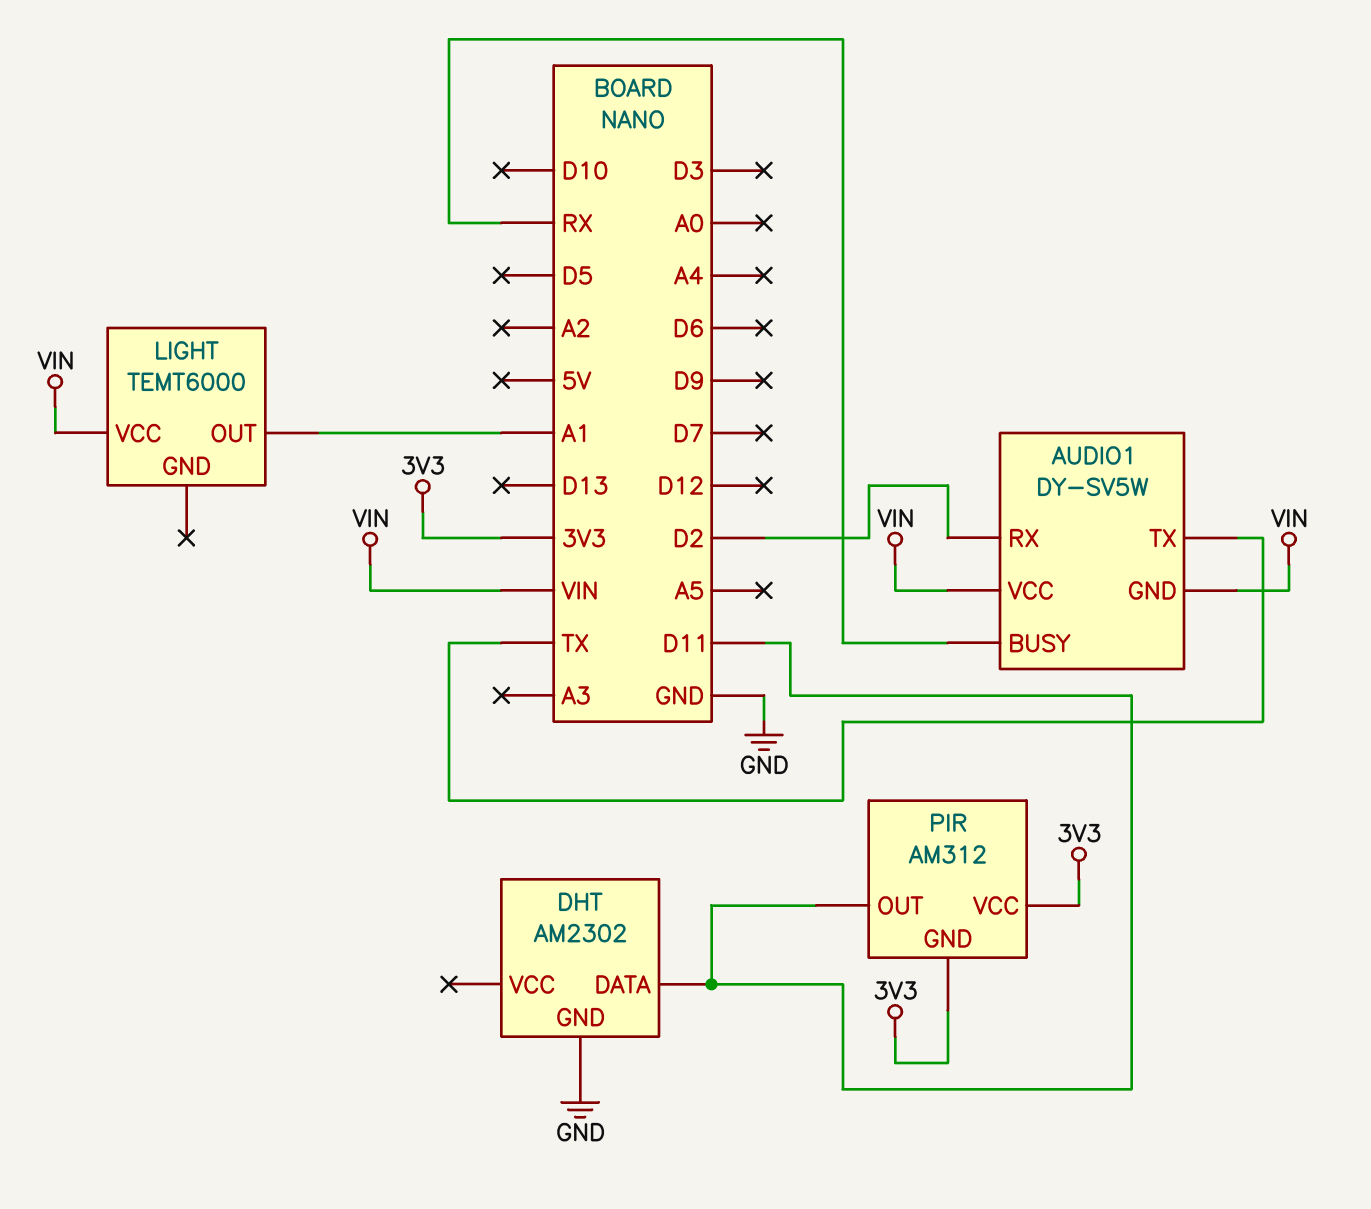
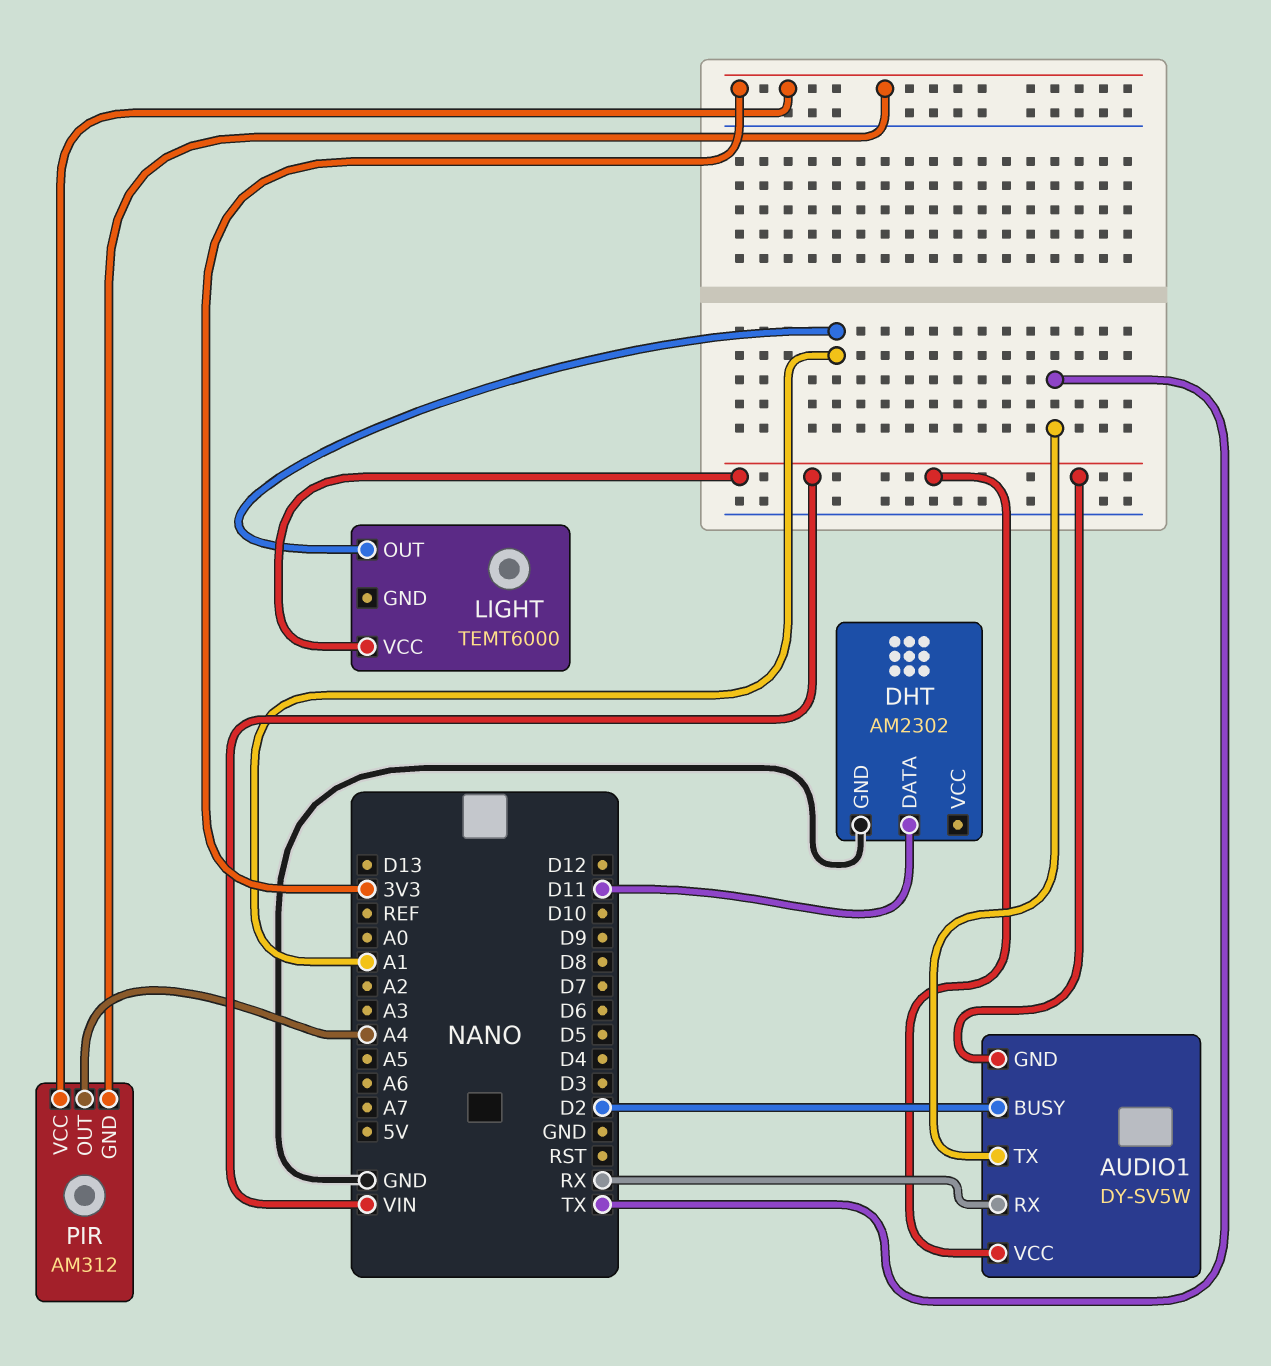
AUDIO1 pin BUSY: RX -> D2
AUDIO1 pin RX: D2 -> RX
PIR pin OUT: D11 -> A4

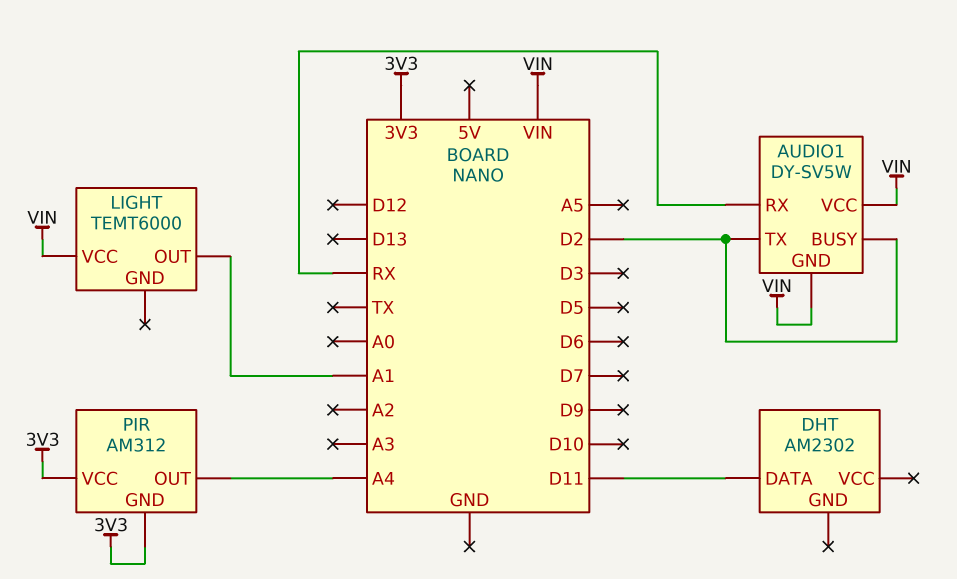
AUDIO1 pin TX: TX -> D2
DHT pin GND: GND -> none

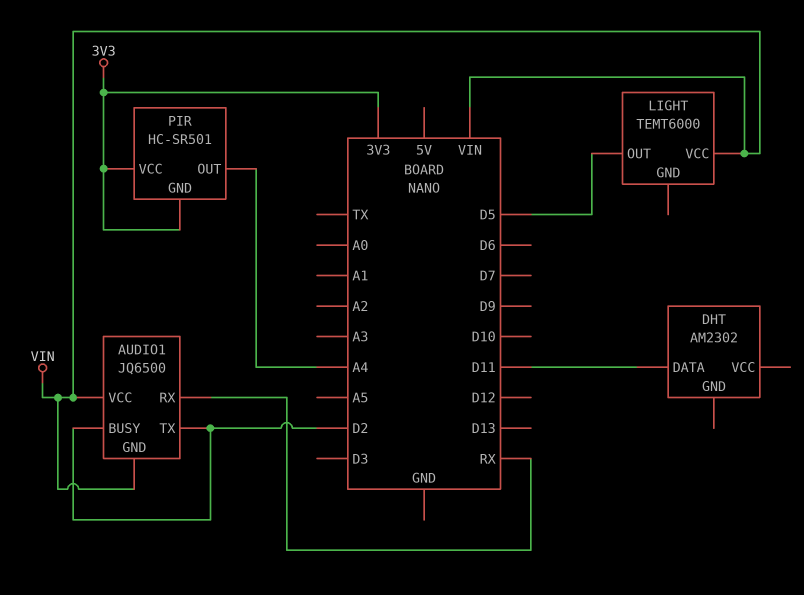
AUDIO1: DY-SV5W -> JQ6500
LIGHT pin OUT: A1 -> D5
PIR: AM312 -> HC-SR501

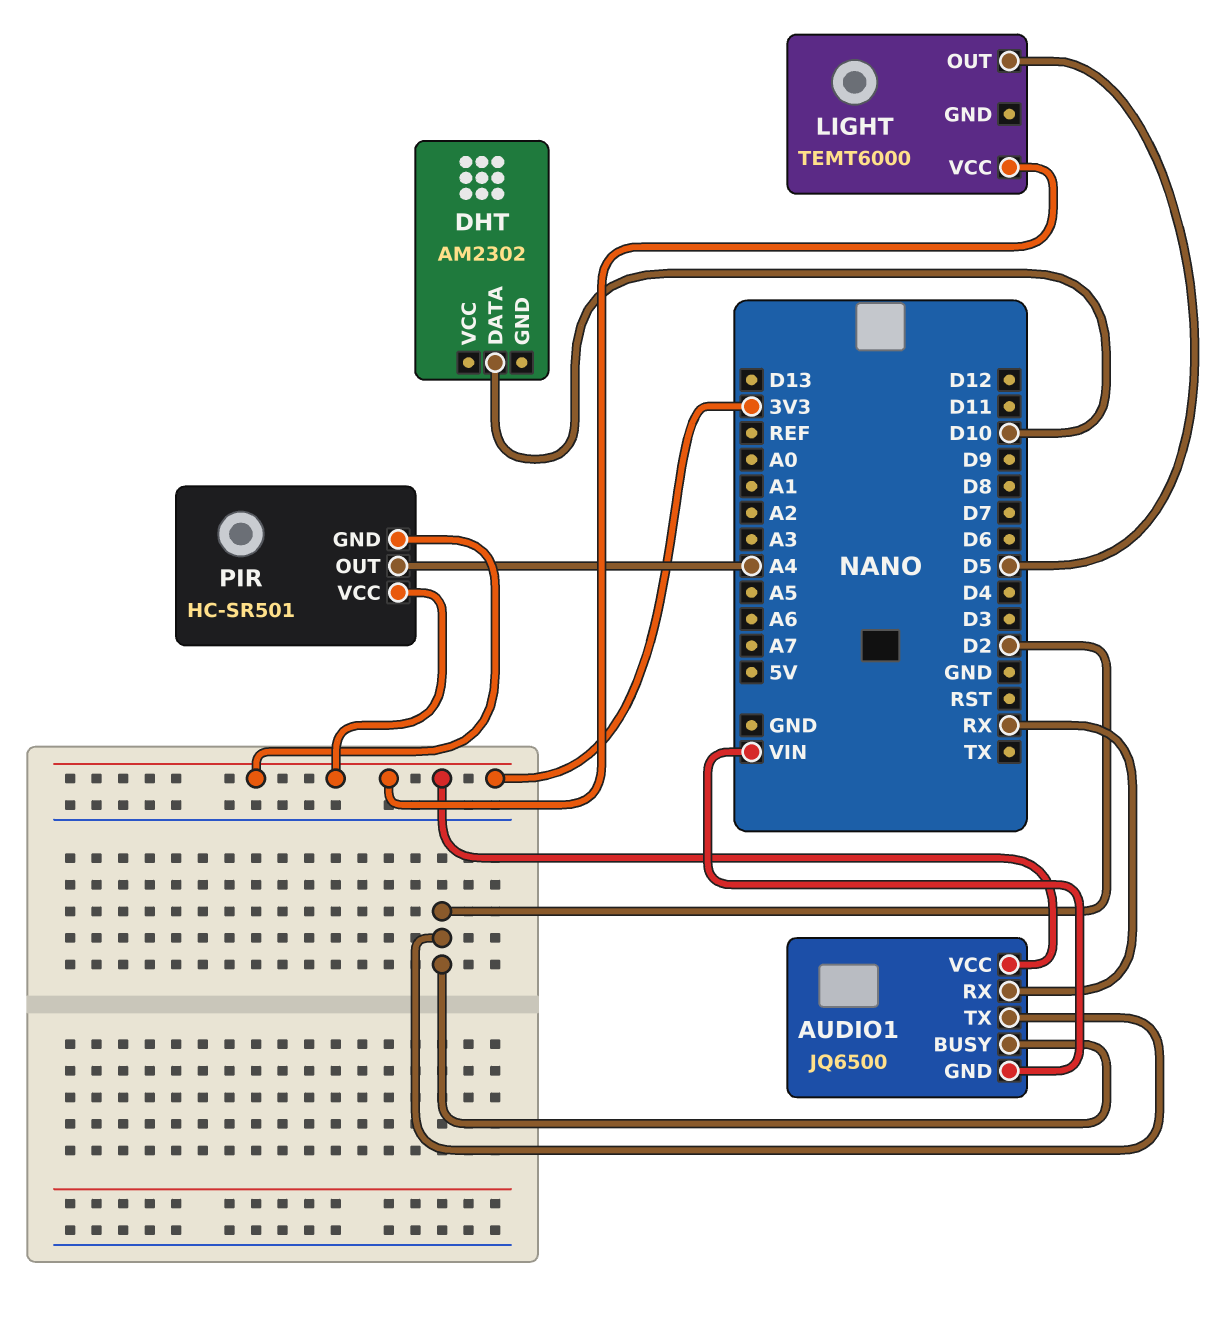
AUDIO1 pin VCC: VIN -> 3V3
DHT pin DATA: D11 -> D10
LIGHT pin VCC: VIN -> 3V3

